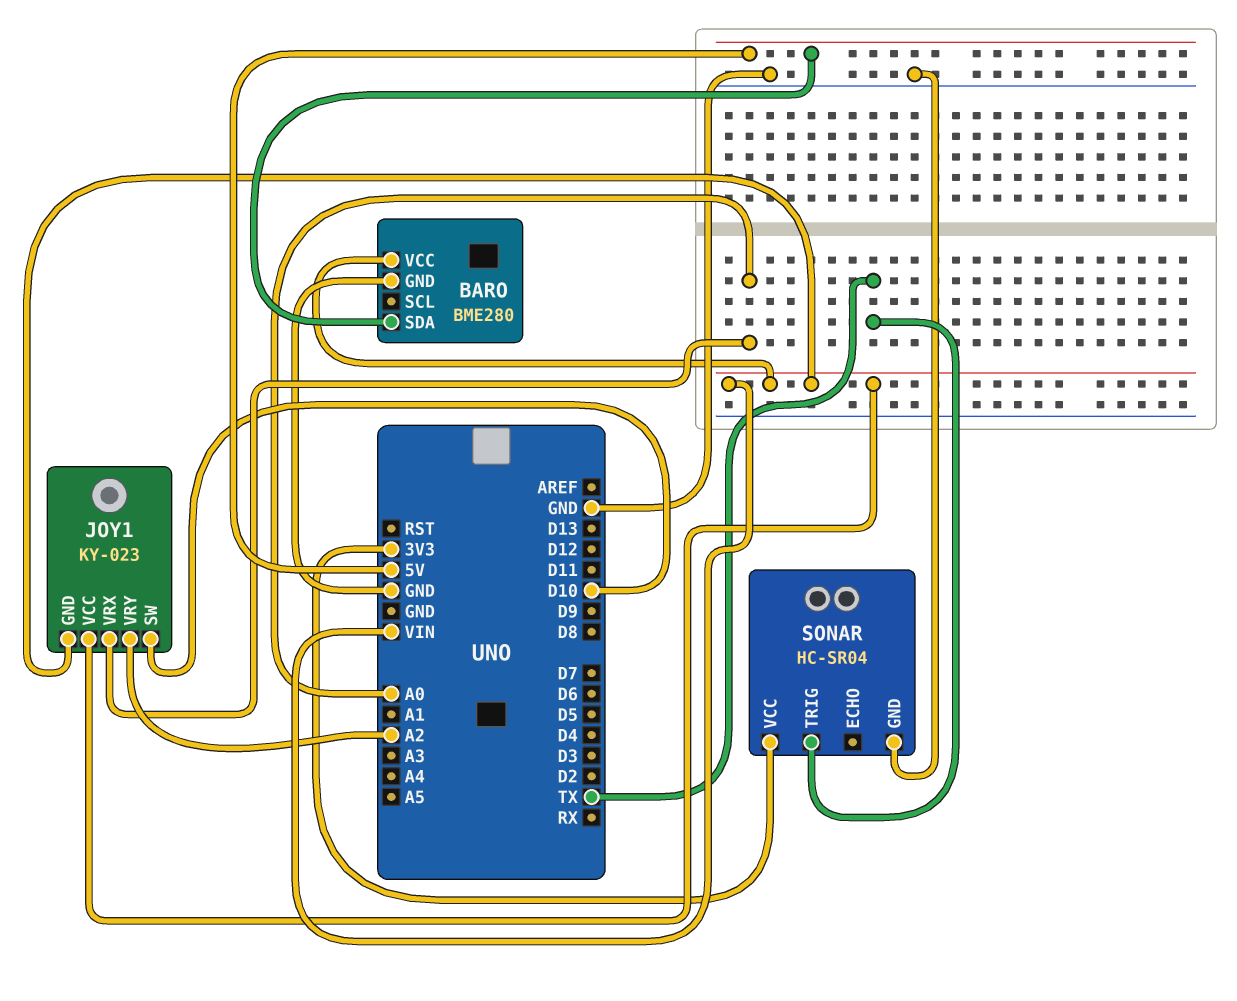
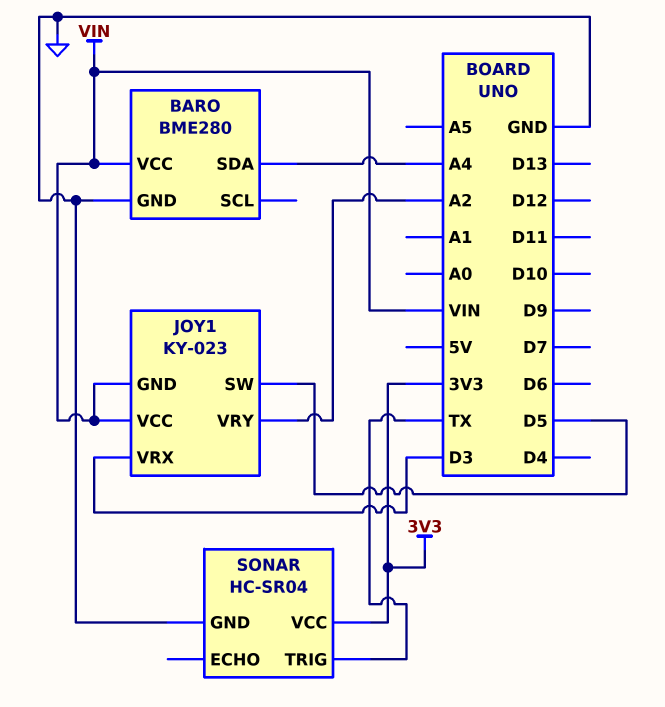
BARO pin SDA: 5V -> A4
JOY1 pin SW: D10 -> D5
JOY1 pin VRX: A0 -> D3

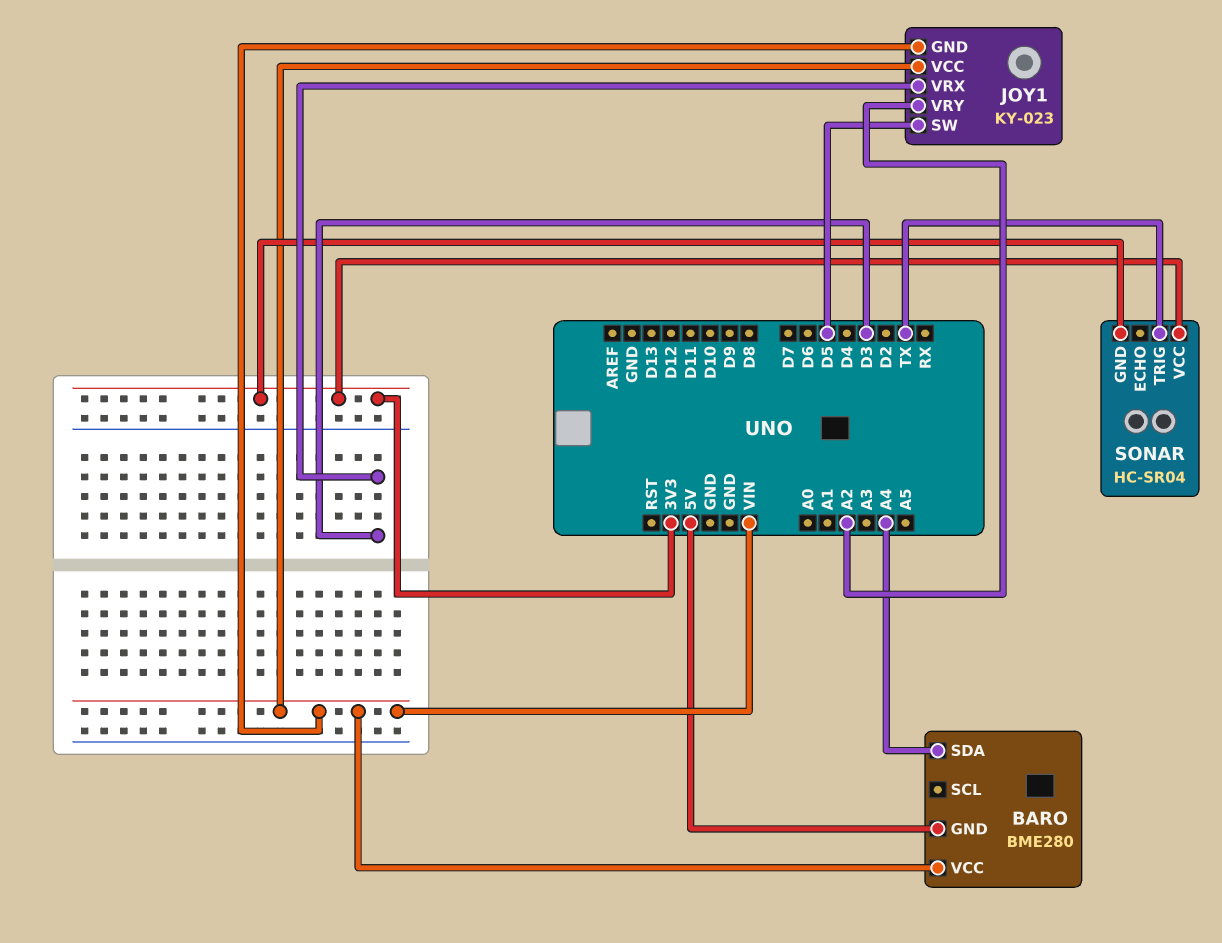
BARO pin GND: GND -> 5V
SONAR pin GND: GND -> 3V3

